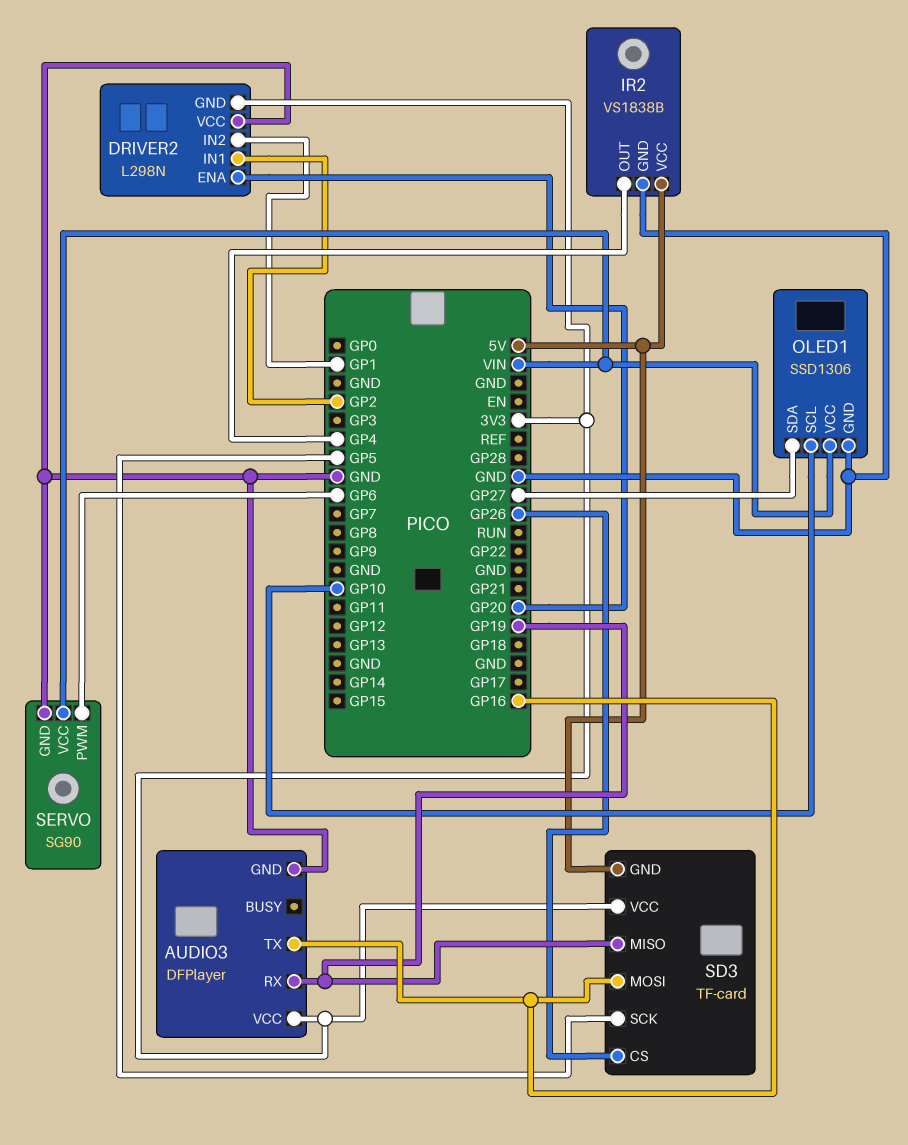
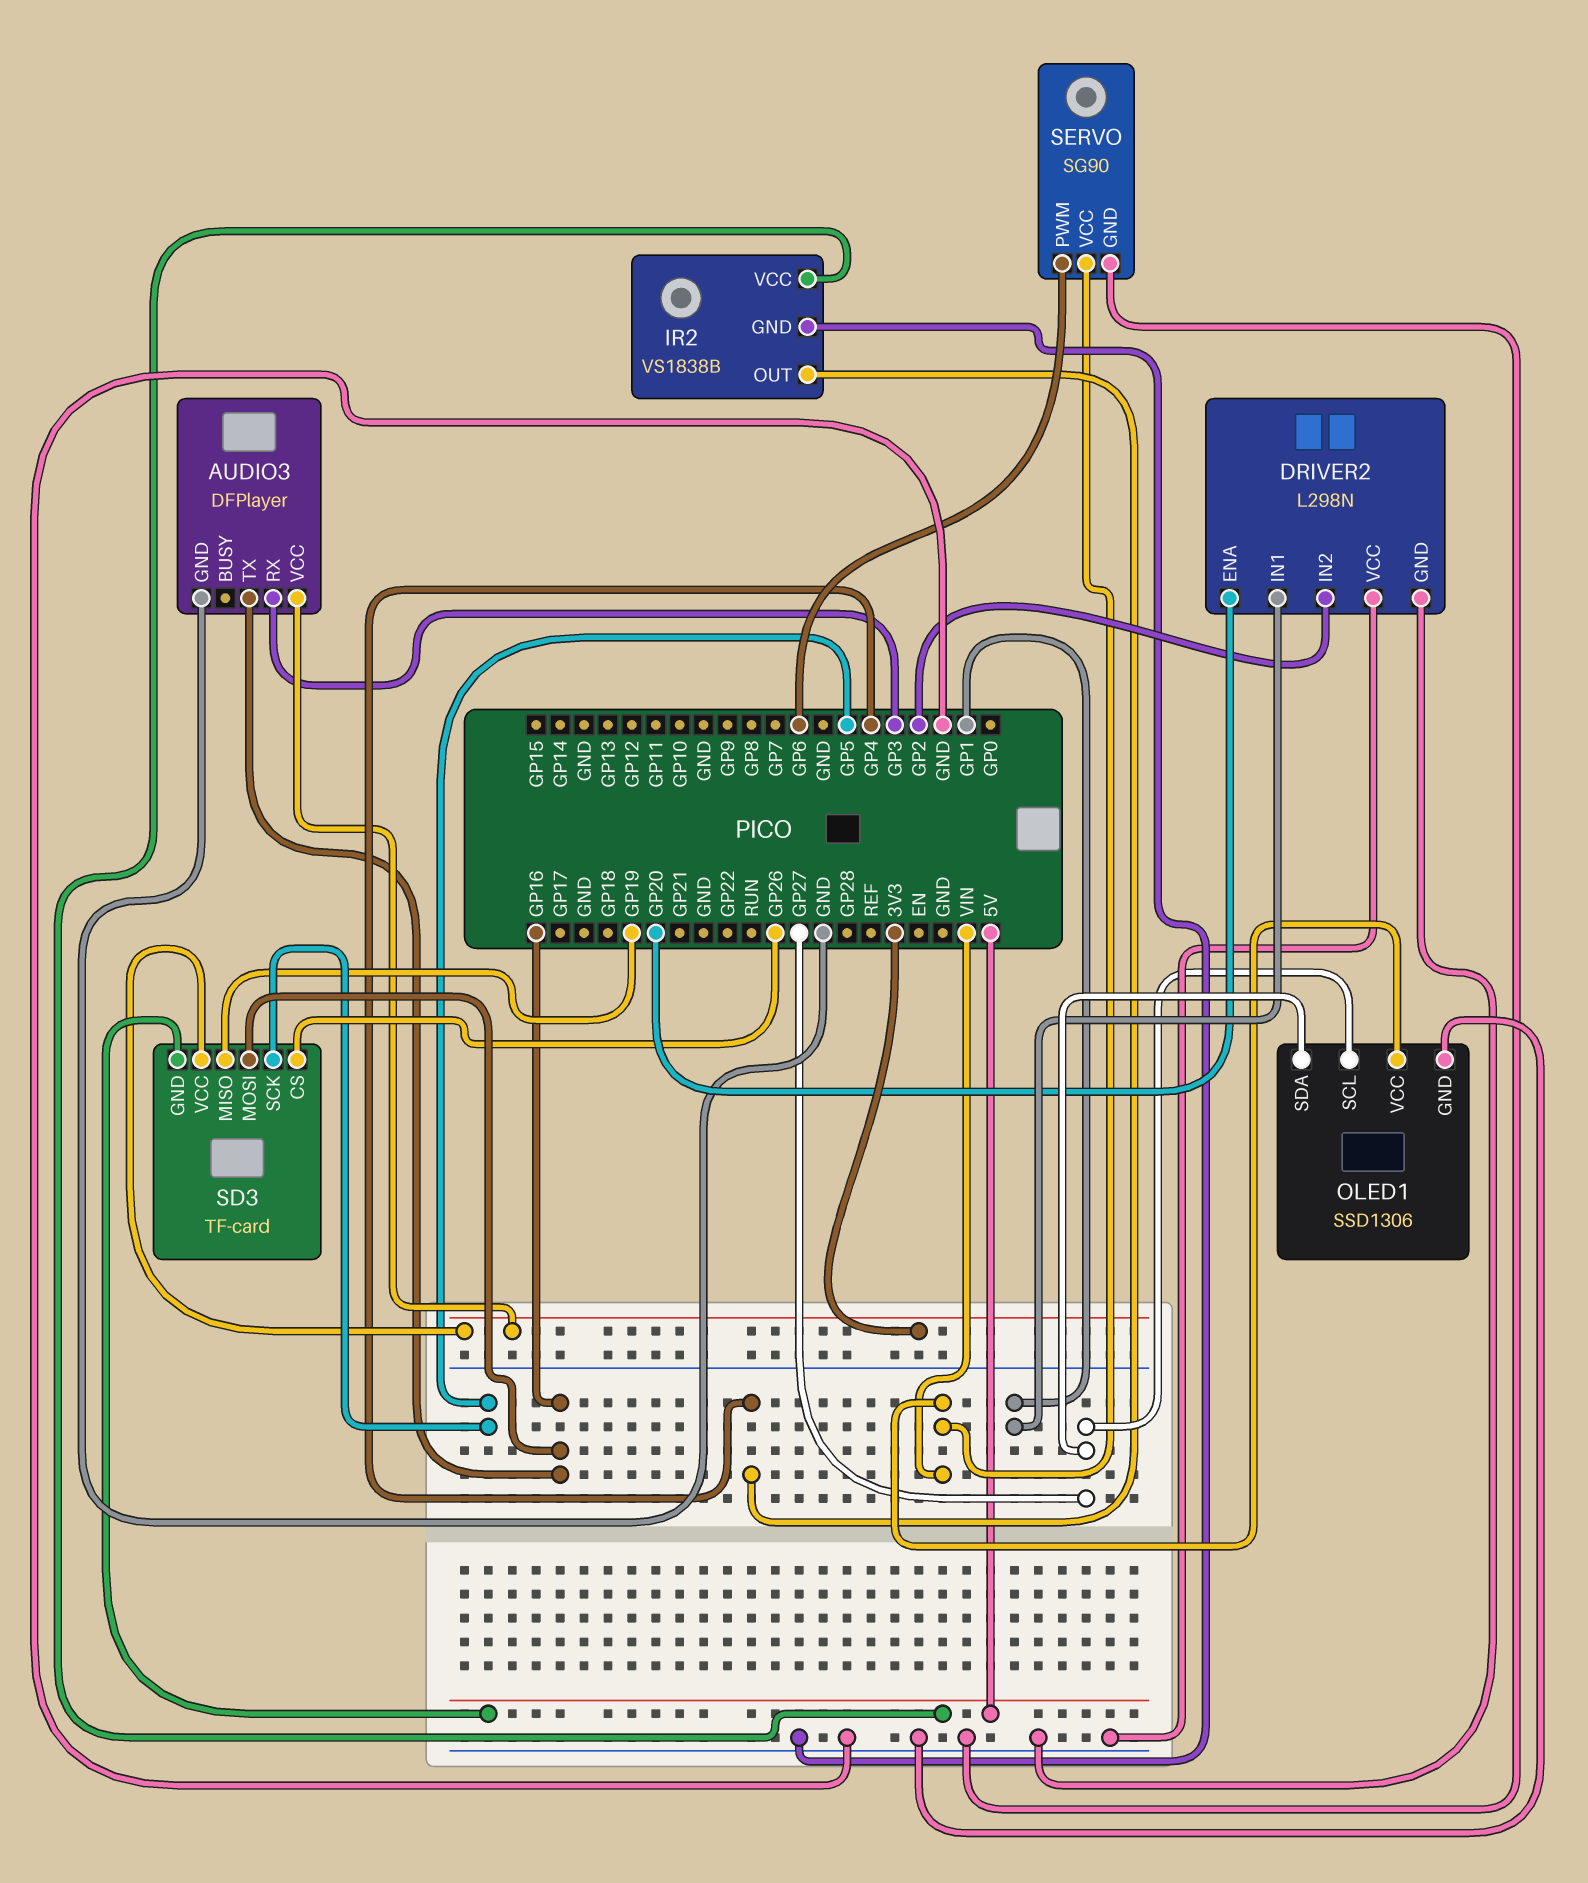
AUDIO3 pin RX: GP19 -> GP3
DRIVER2 pin GND: 3V3 -> GND
DRIVER2 pin IN1: GP2 -> GP1
DRIVER2 pin IN2: GP1 -> GP2
OLED1 pin SCL: GP10 -> GP27

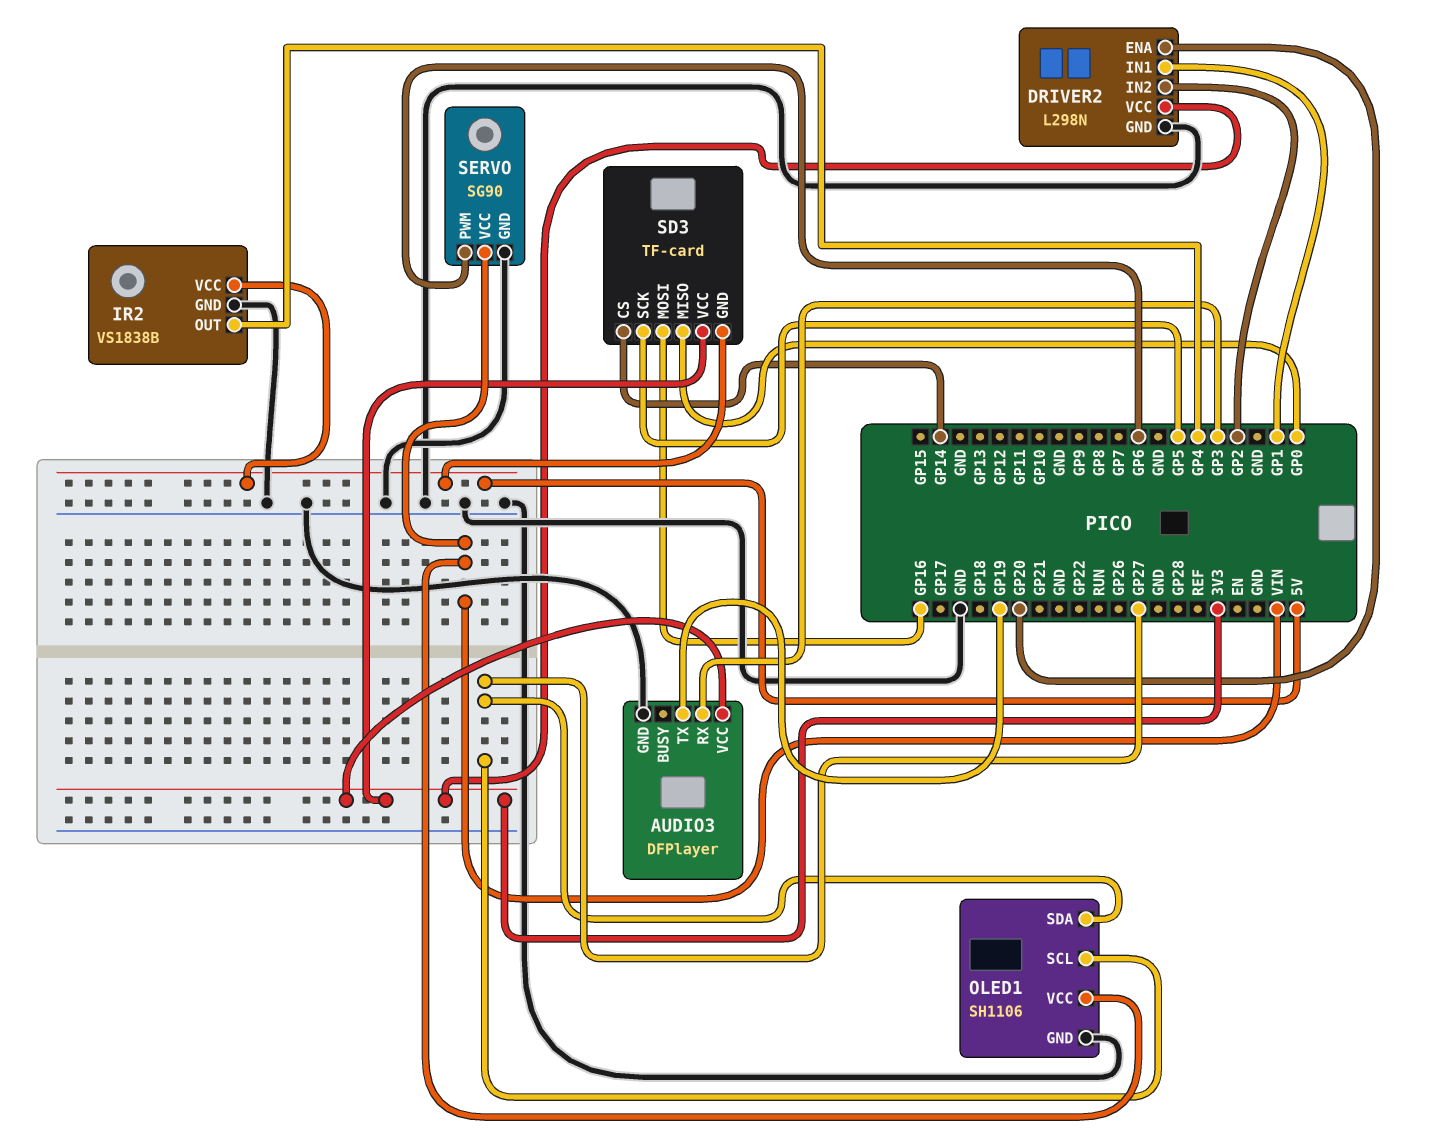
AUDIO3 pin TX: GP16 -> GP19
DRIVER2 pin VCC: GND -> 3V3
OLED1: SSD1306 -> SH1106
SD3 pin CS: GP26 -> GP14
SD3 pin MISO: GP19 -> GP0

